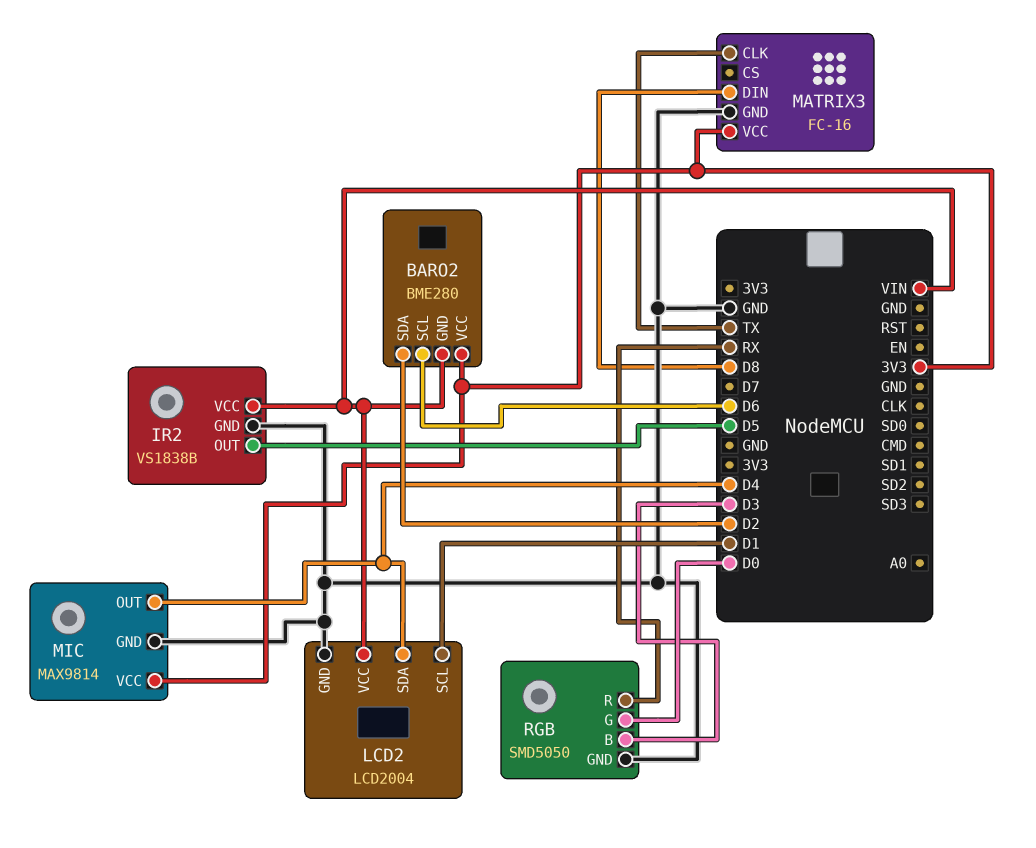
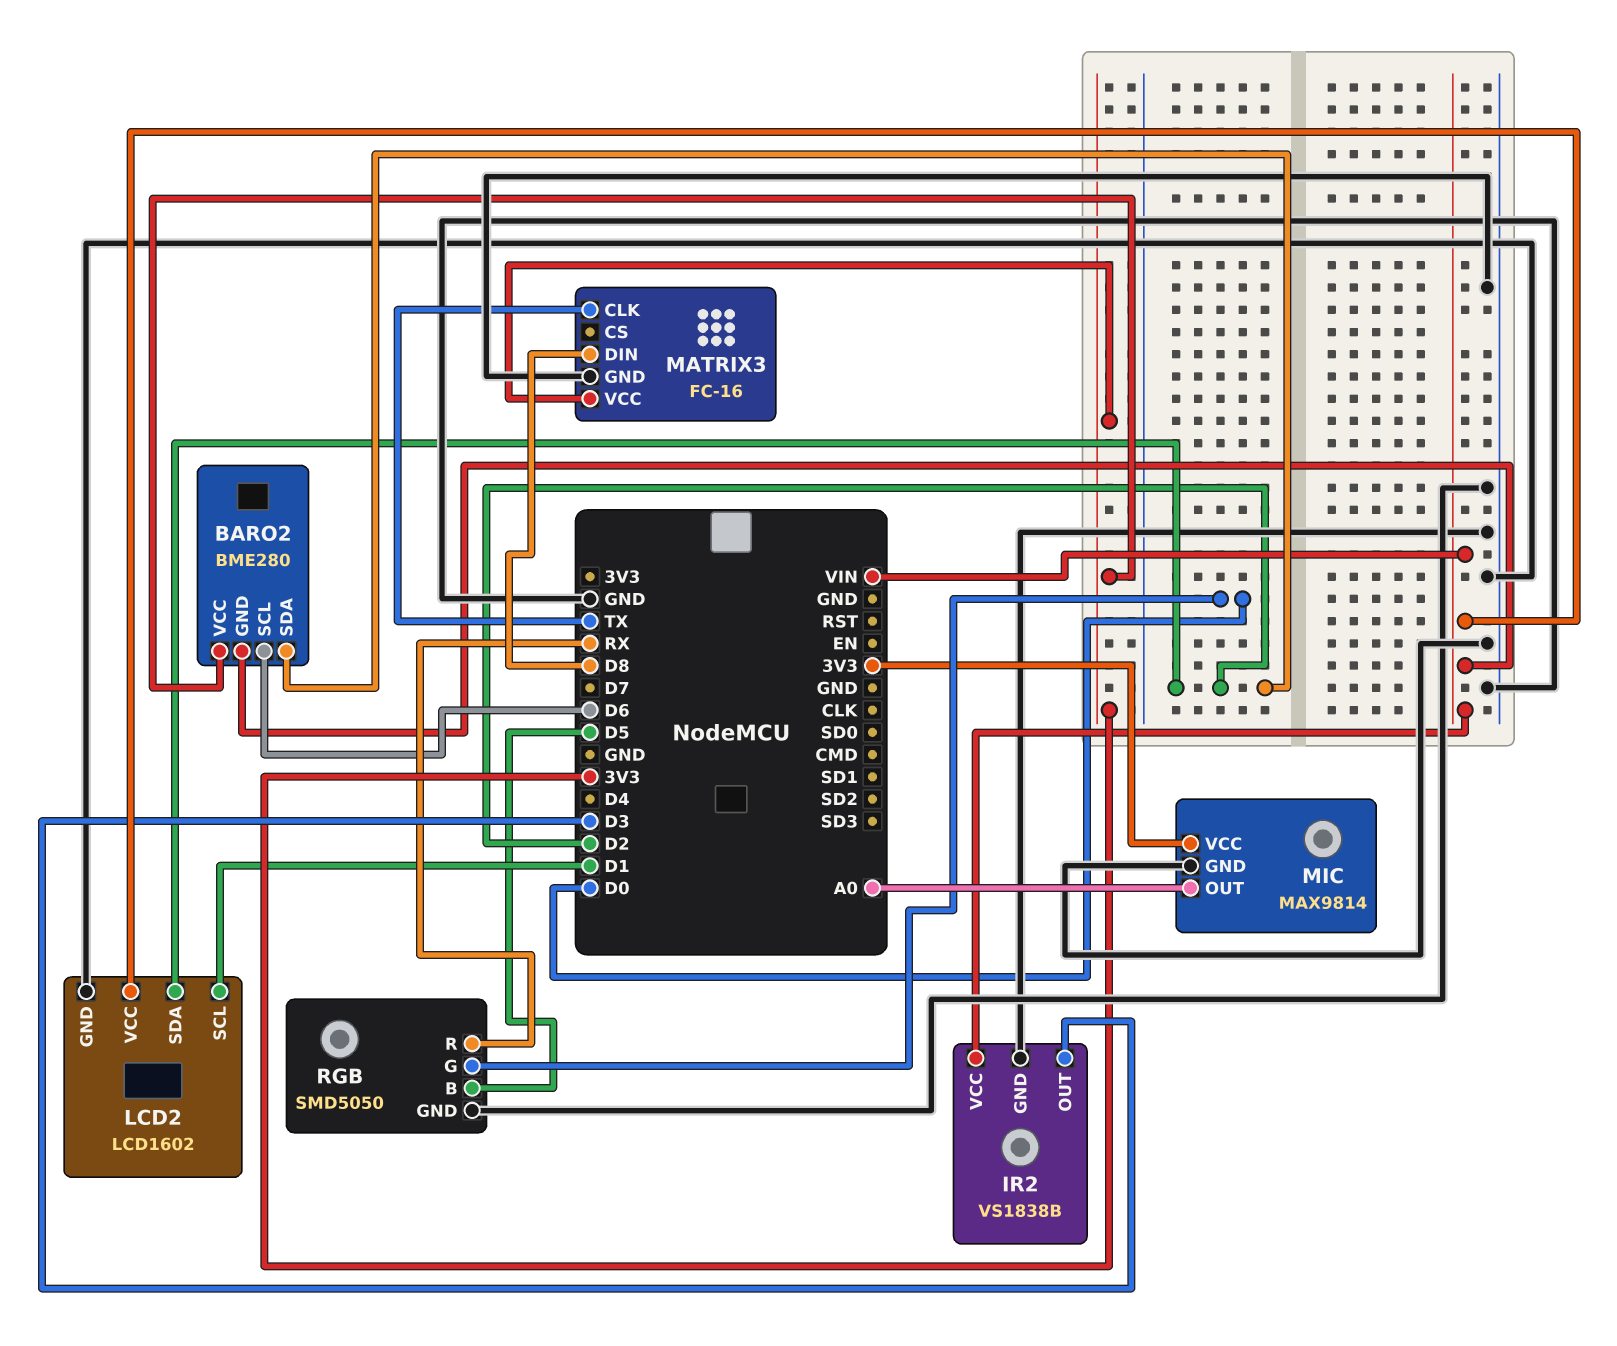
IR2 pin OUT: D5 -> D3
LCD2: LCD2004 -> LCD1602
LCD2 pin SDA: D4 -> D2
MIC pin OUT: D4 -> A0
RGB pin B: D3 -> D5

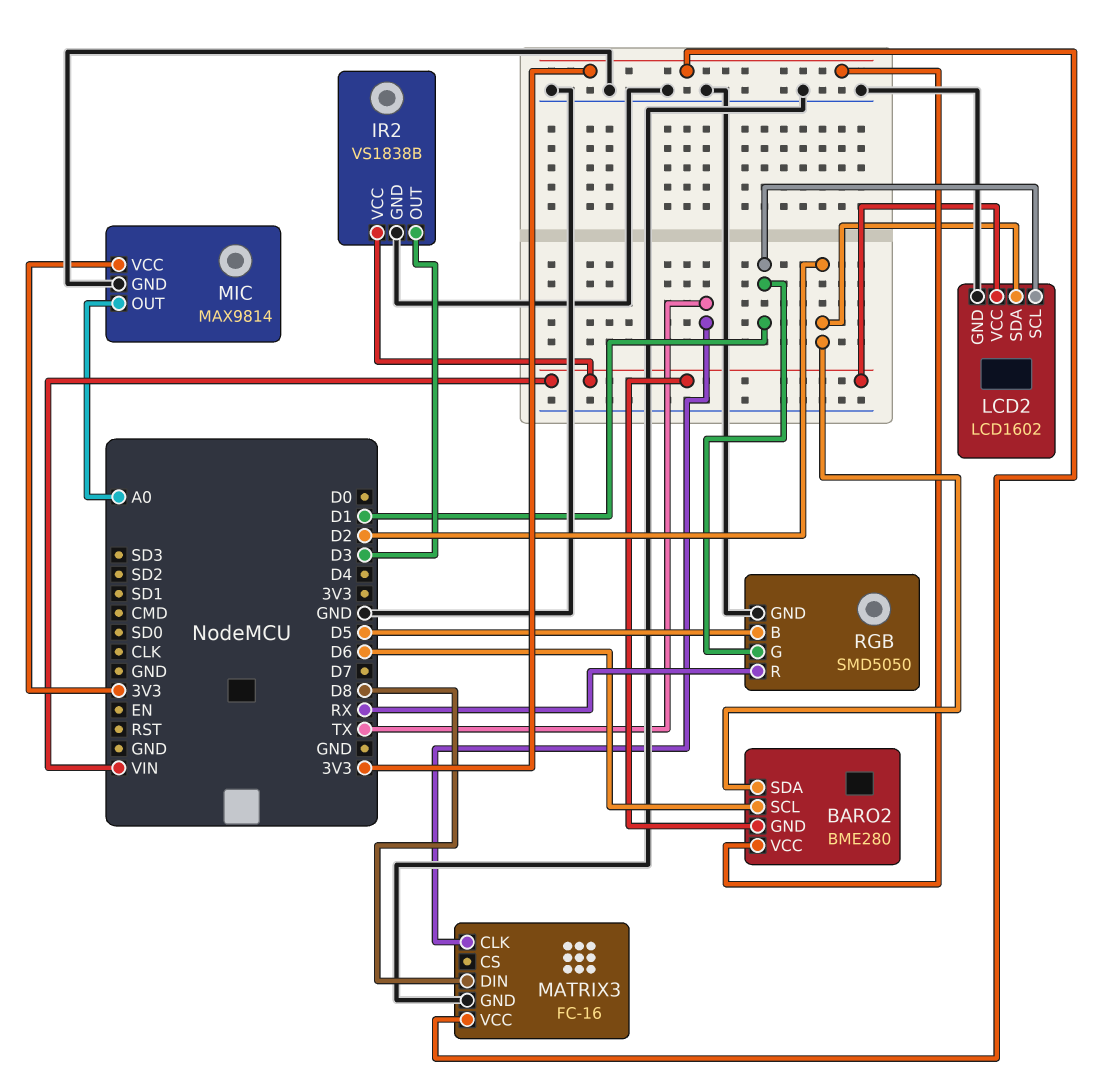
RGB pin G: D0 -> D1

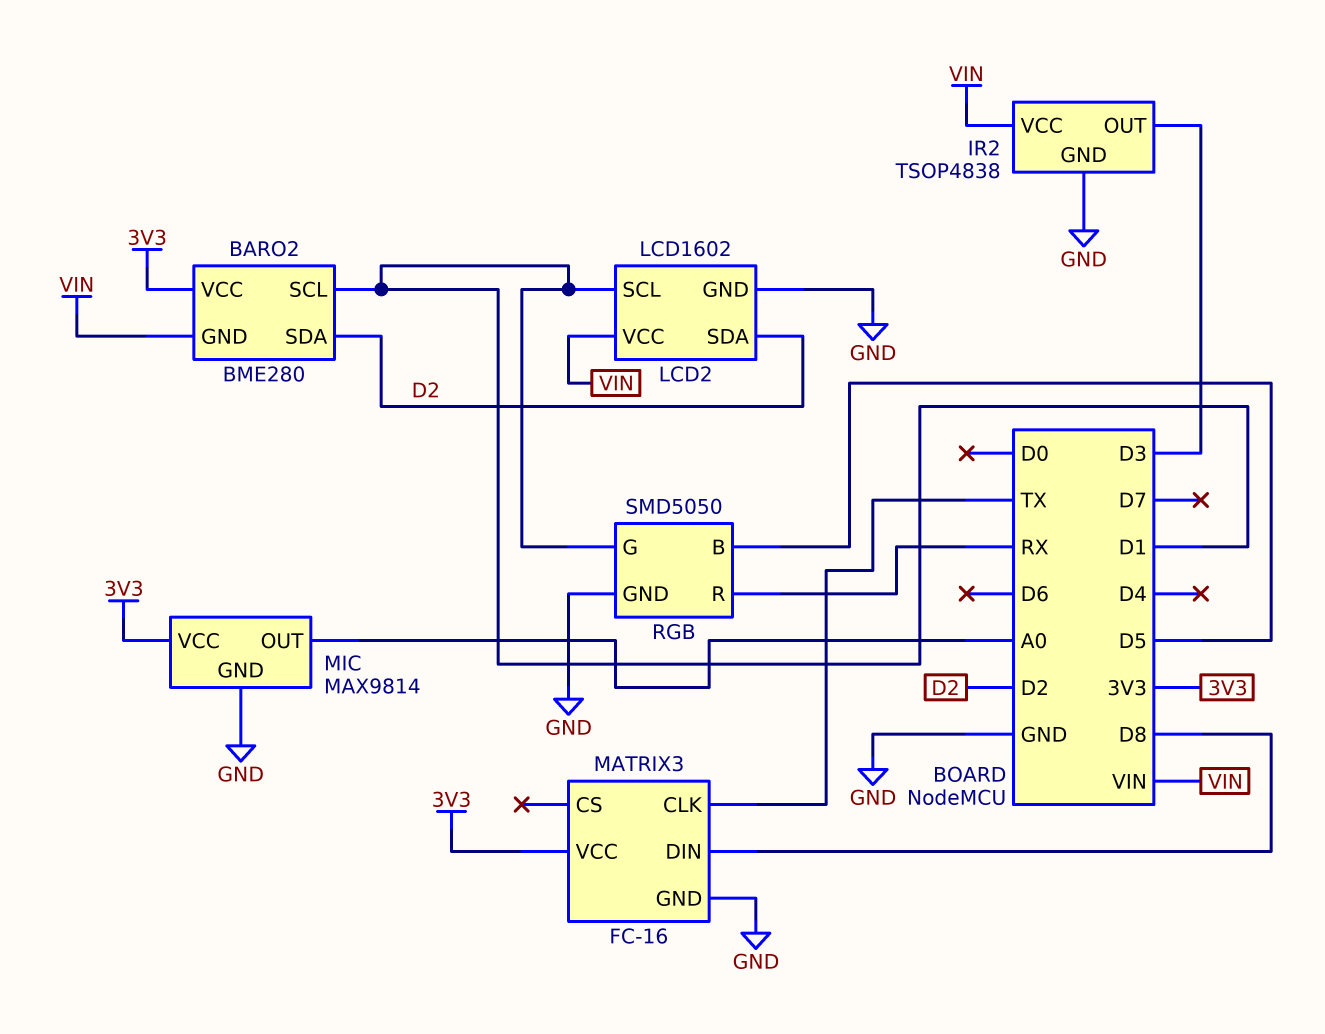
BARO2 pin SCL: D6 -> D1
IR2: VS1838B -> TSOP4838

